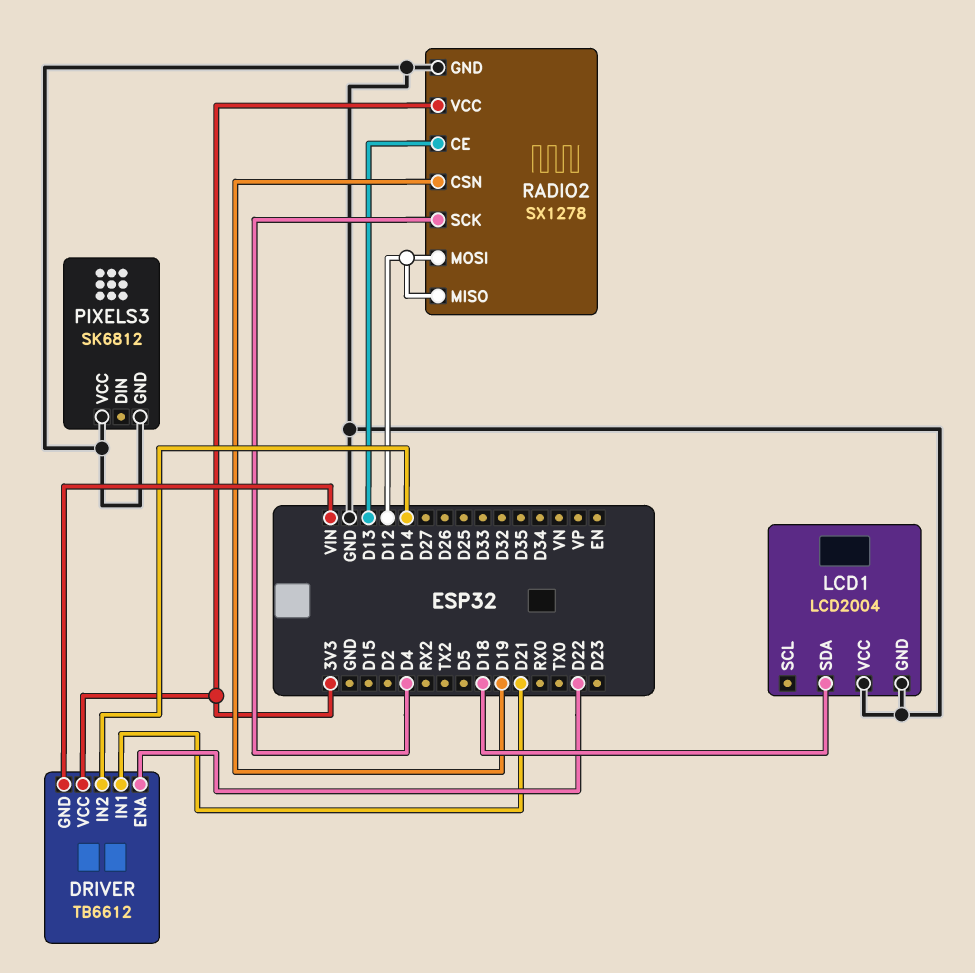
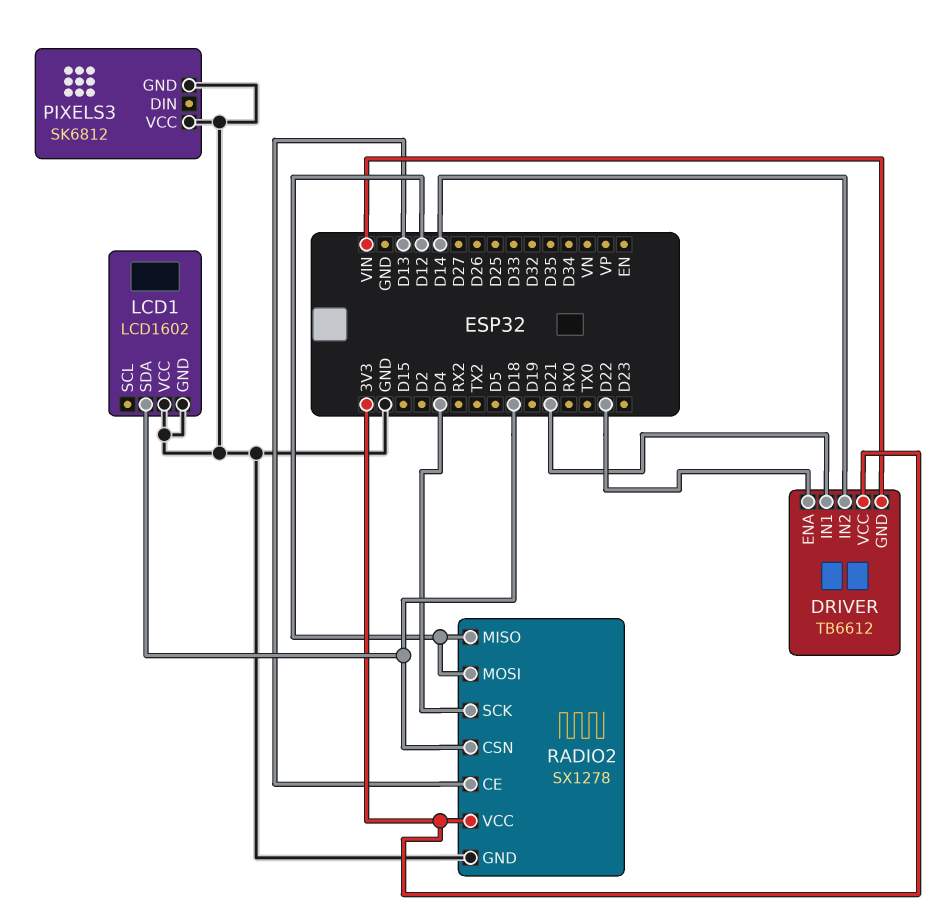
LCD1: LCD2004 -> LCD1602
RADIO2 pin CSN: D19 -> D18

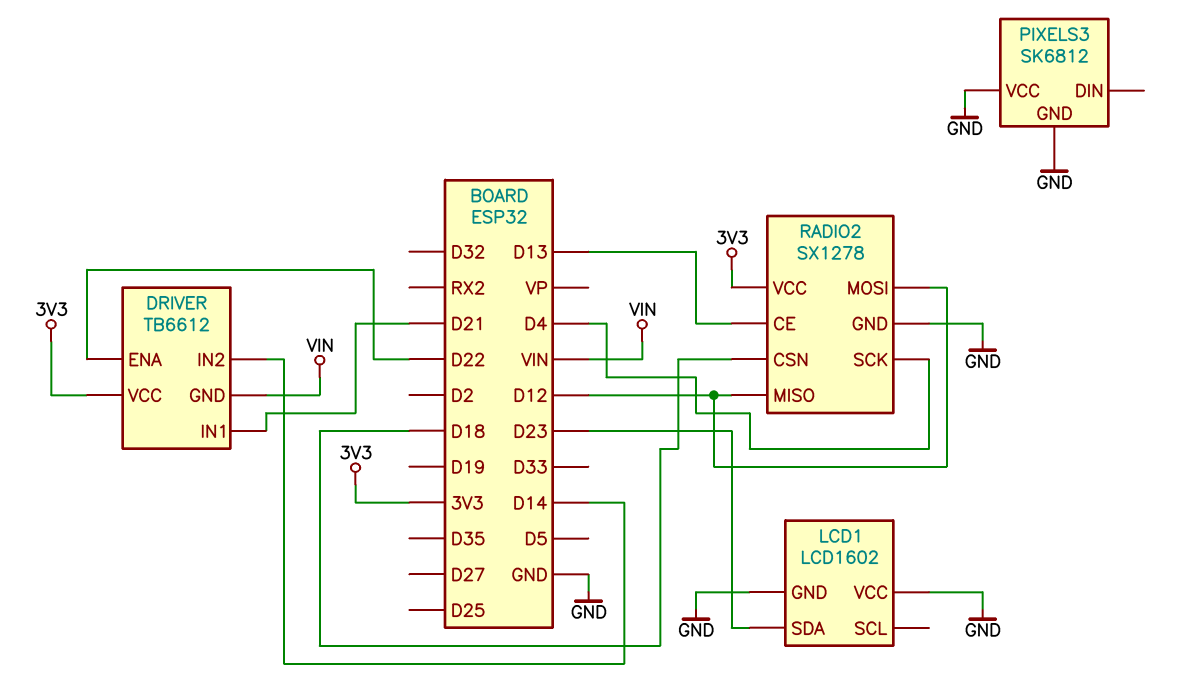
LCD1 pin SDA: D18 -> D23

